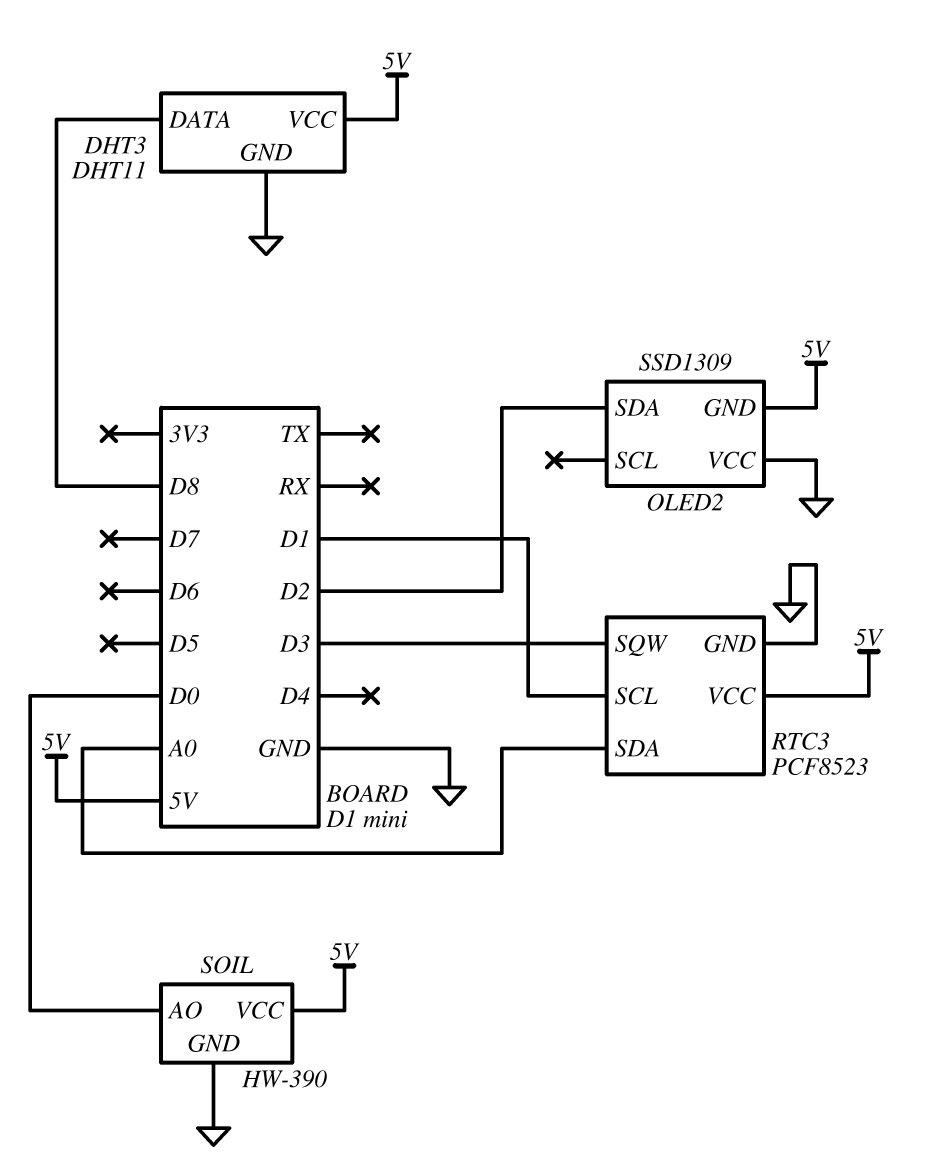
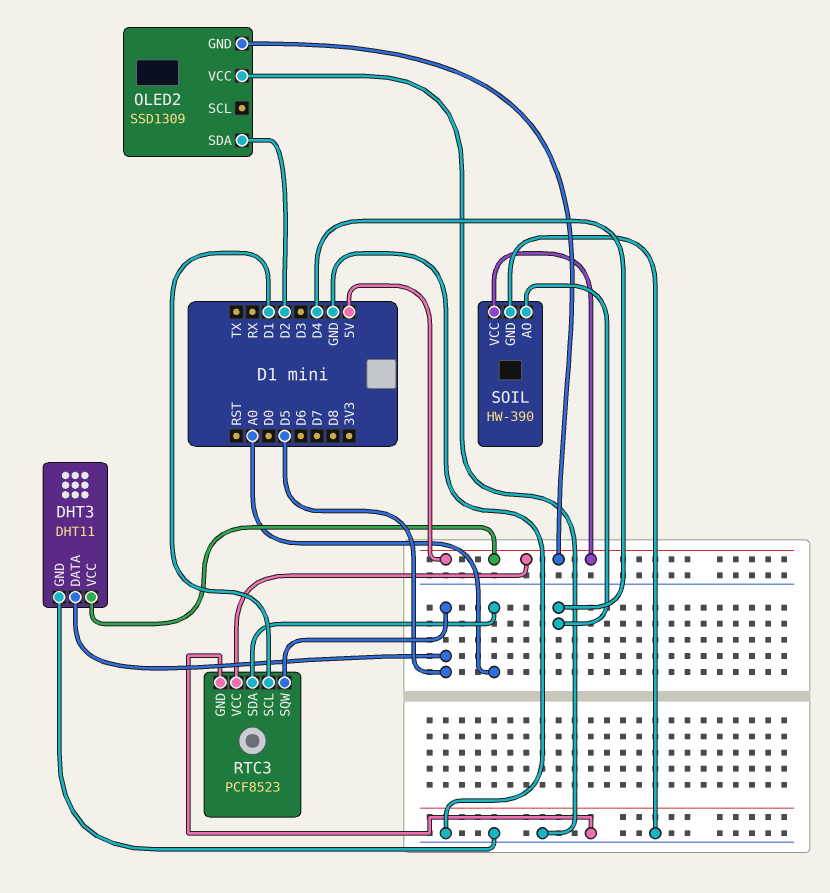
DHT3 pin DATA: D8 -> D5
RTC3 pin SQW: D3 -> D5
SOIL pin AO: D0 -> D4

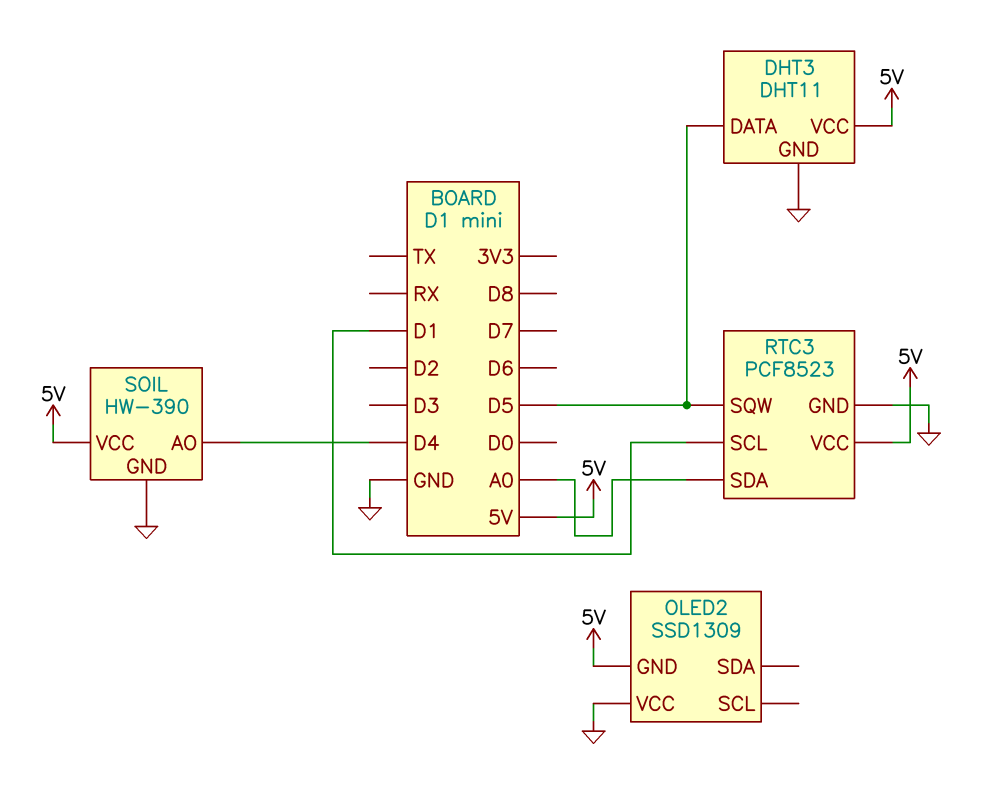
OLED2 pin SDA: D2 -> none

